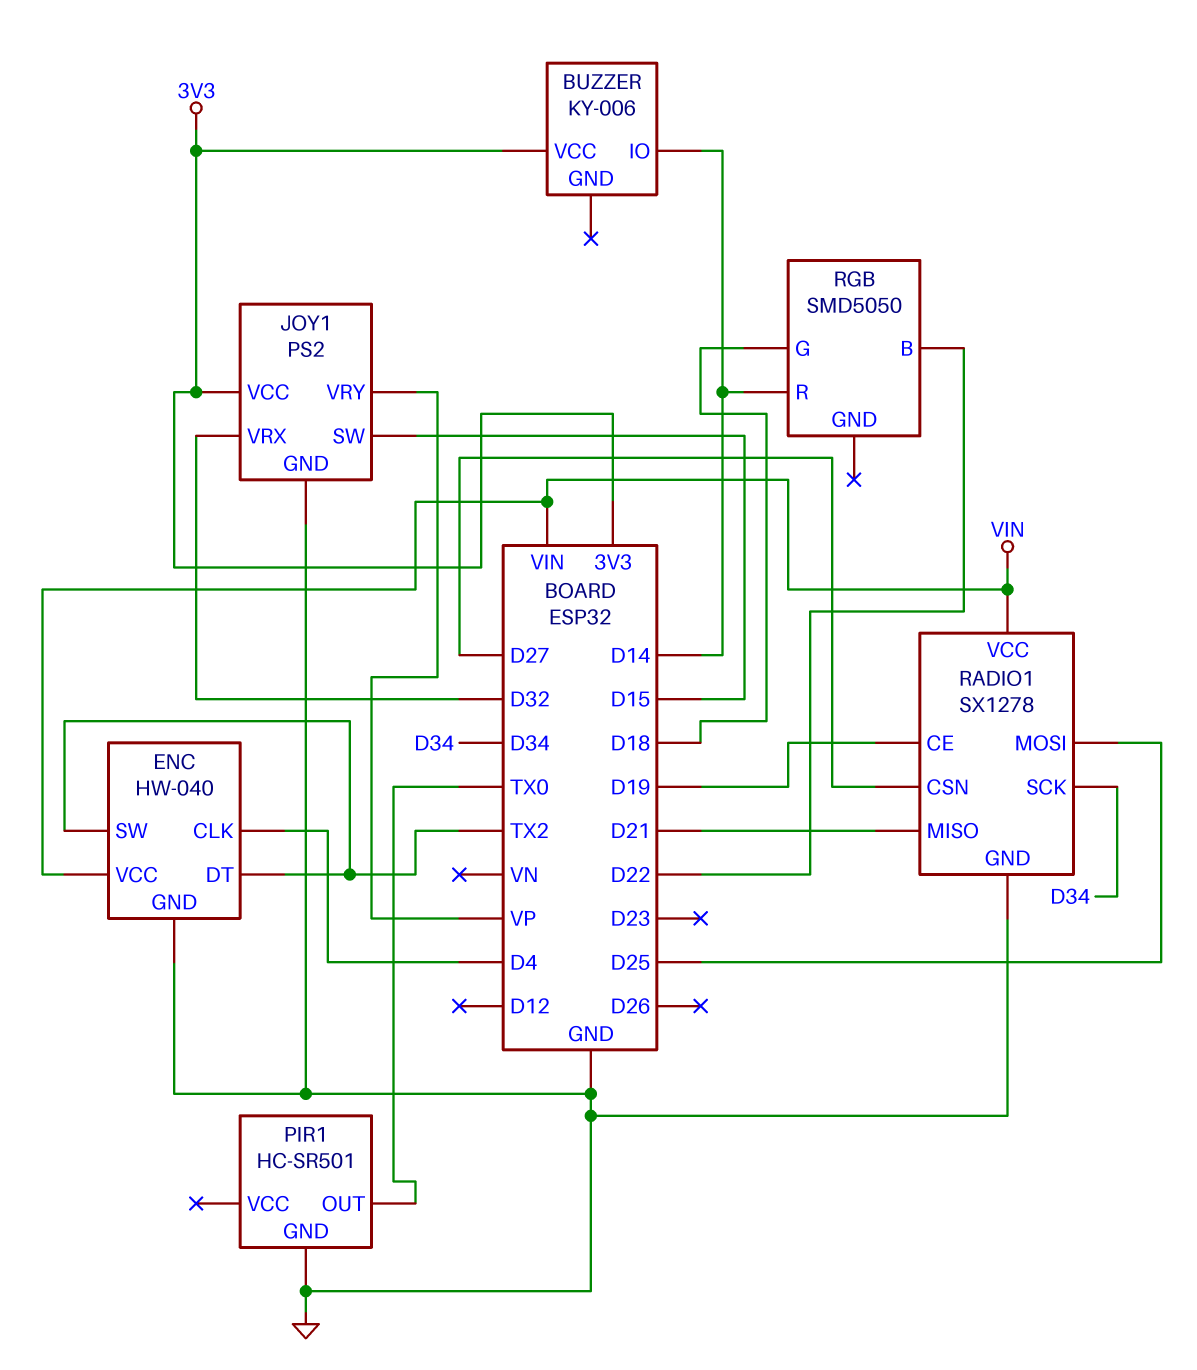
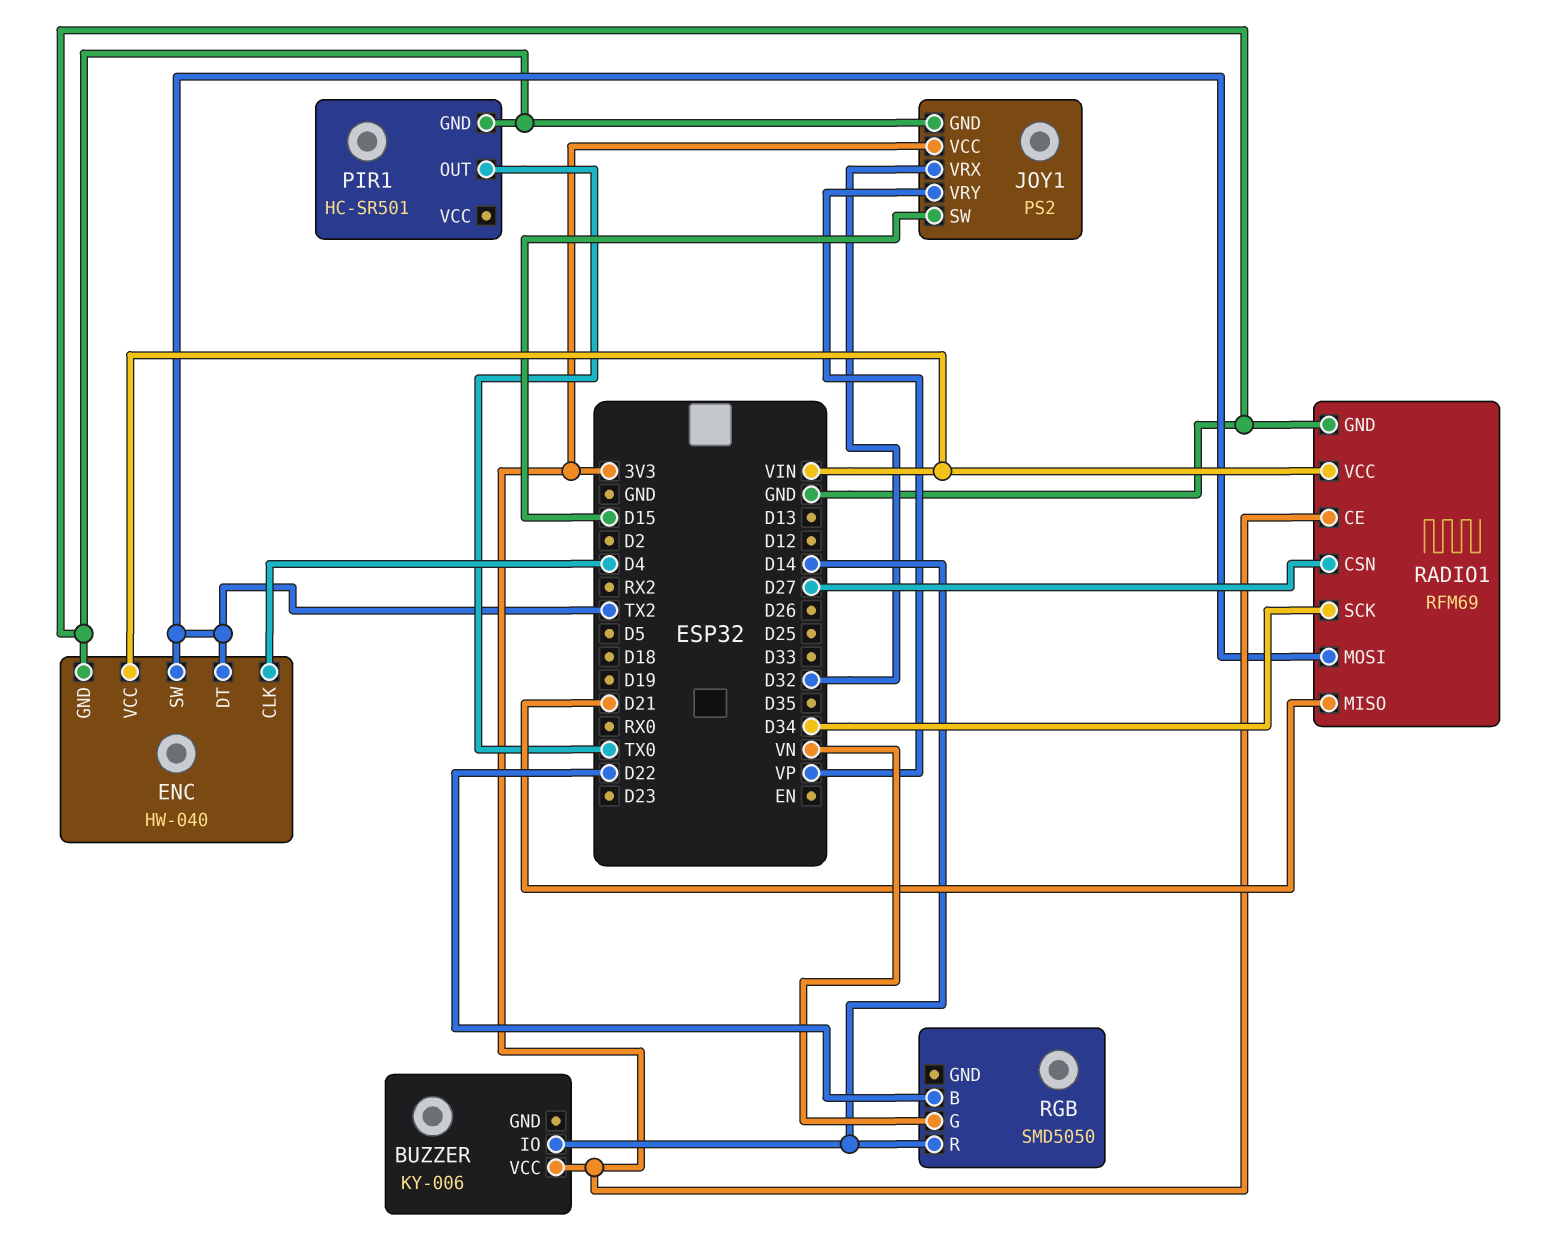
RADIO1: SX1278 -> RFM69
RADIO1 pin CE: D19 -> 3V3
RADIO1 pin MOSI: D25 -> TX2
RGB pin G: D18 -> VN

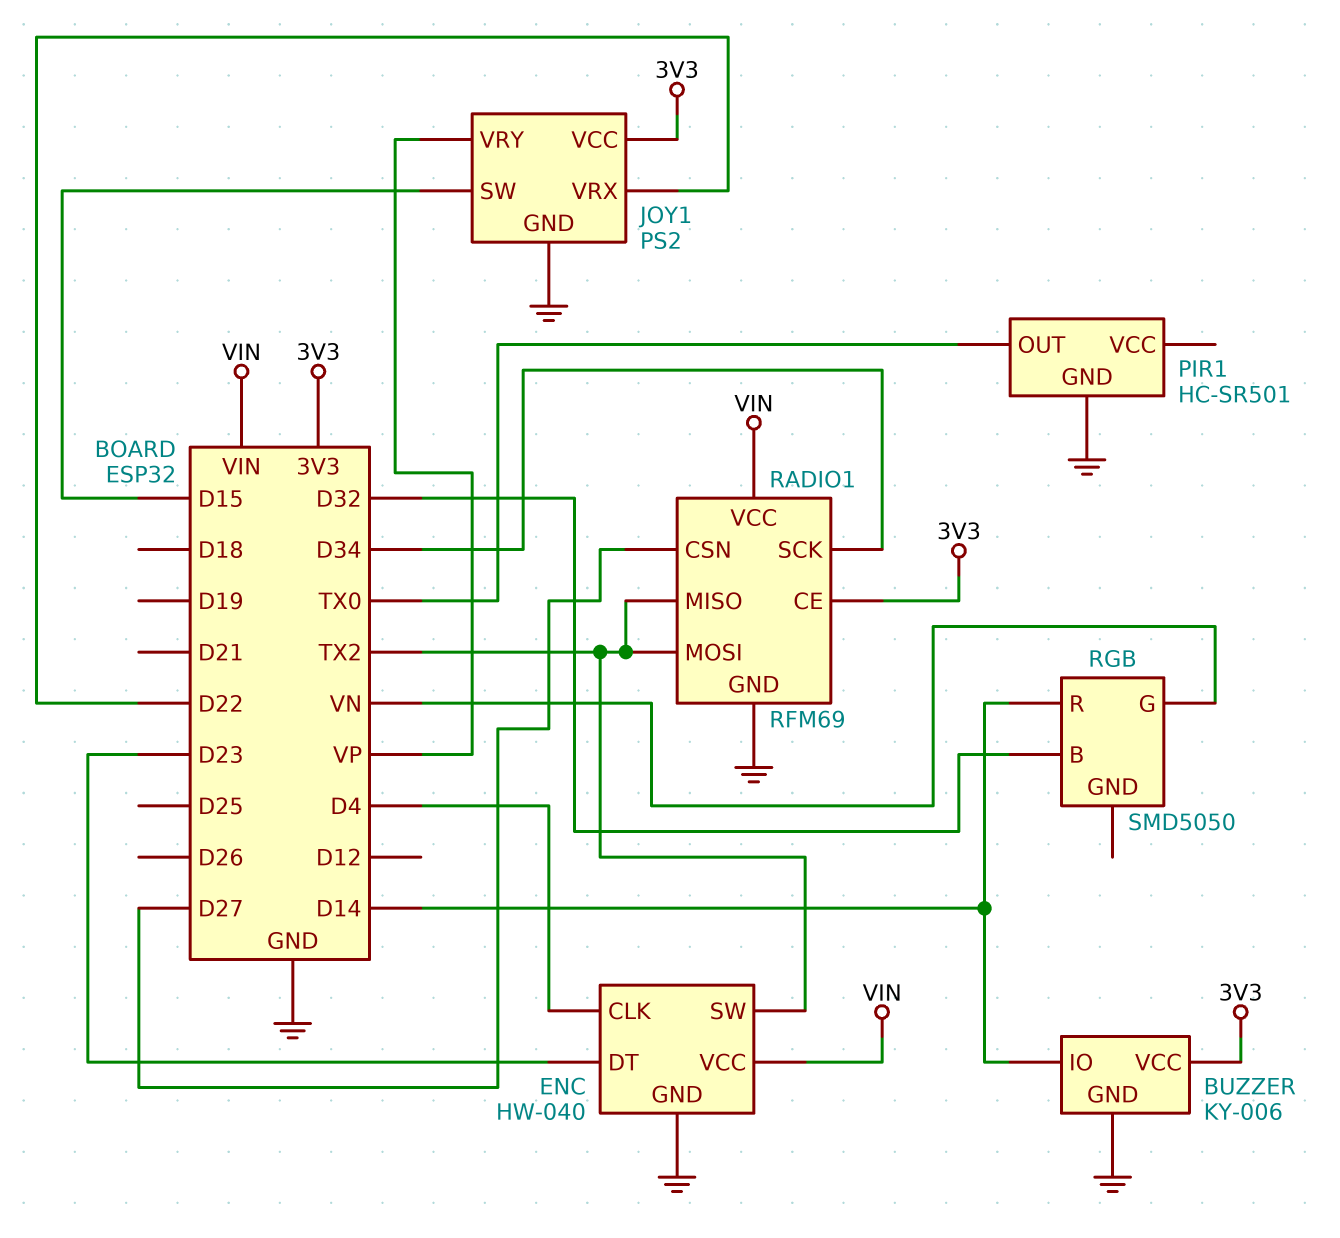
BUZZER pin GND: none -> GND
ENC pin DT: TX2 -> D23
JOY1 pin VRX: D32 -> D22
RADIO1 pin MISO: D21 -> TX2
RGB pin B: D22 -> D32

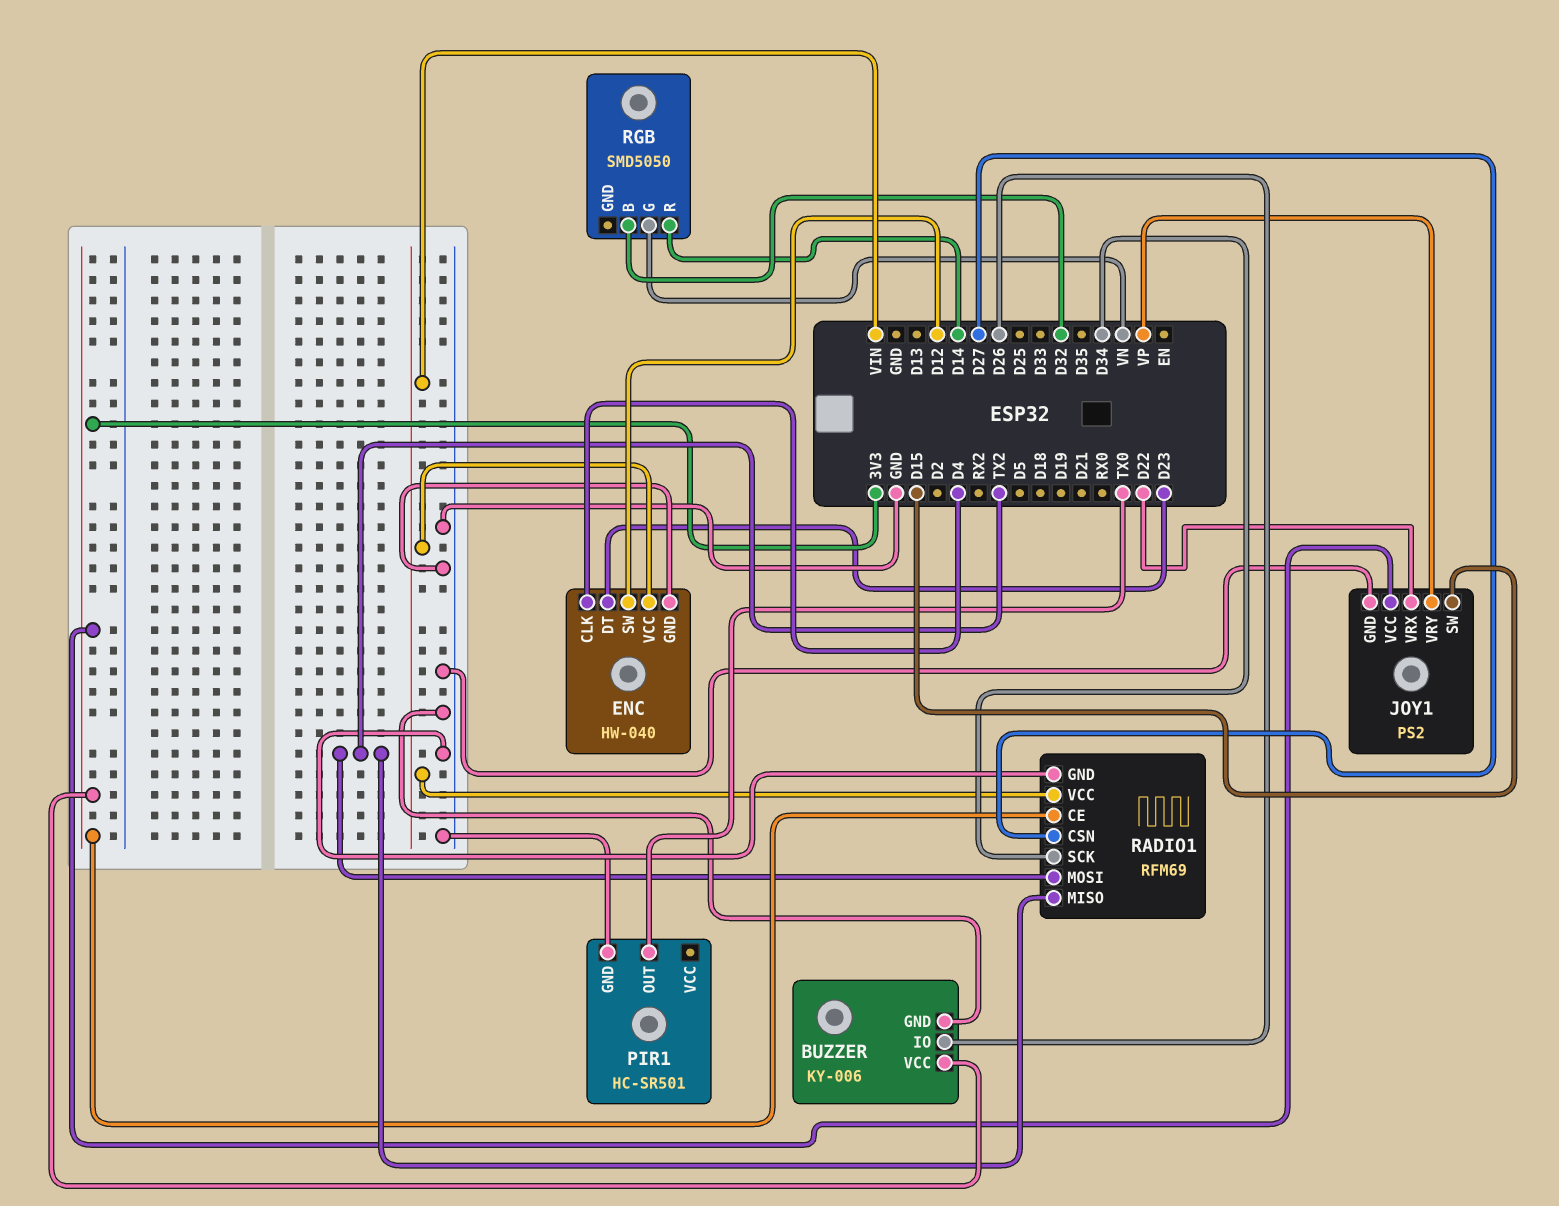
BUZZER pin IO: D14 -> D26
ENC pin SW: TX2 -> D12

